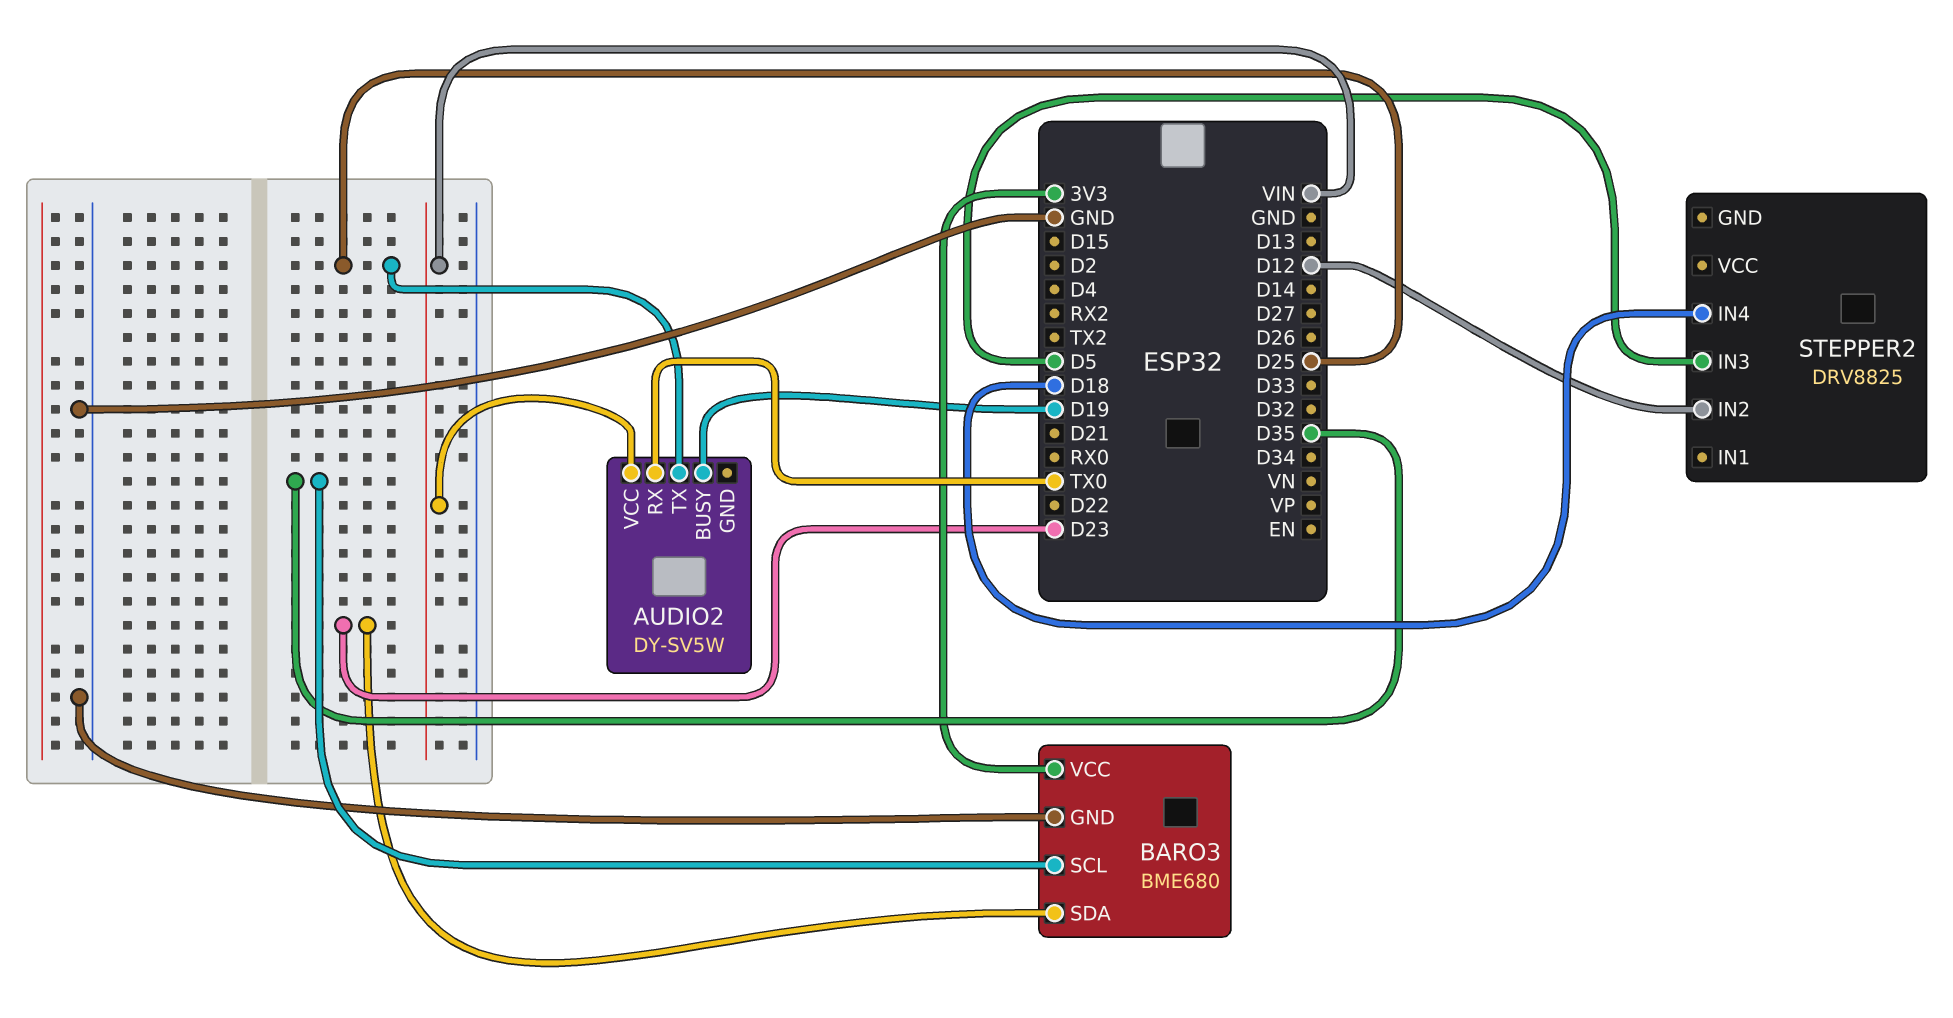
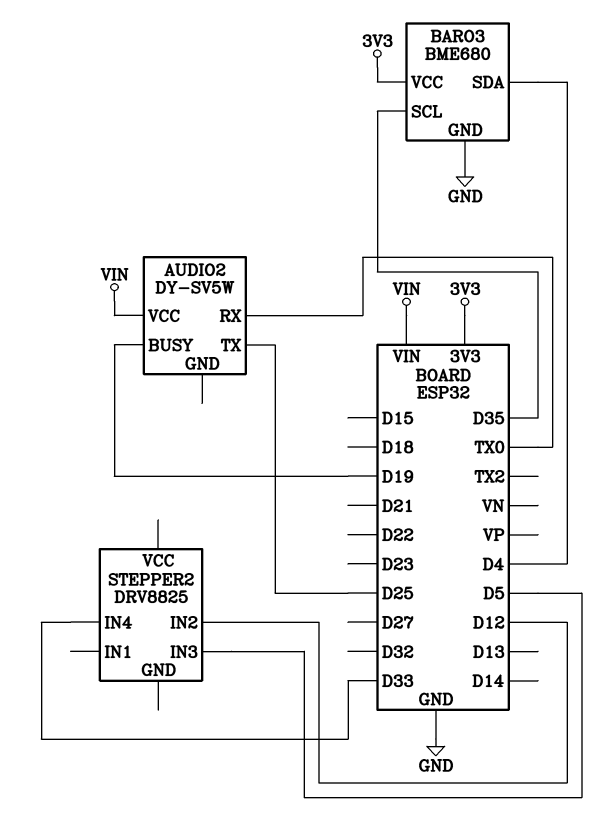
BARO3 pin SDA: D23 -> D4
STEPPER2 pin IN4: D18 -> D33

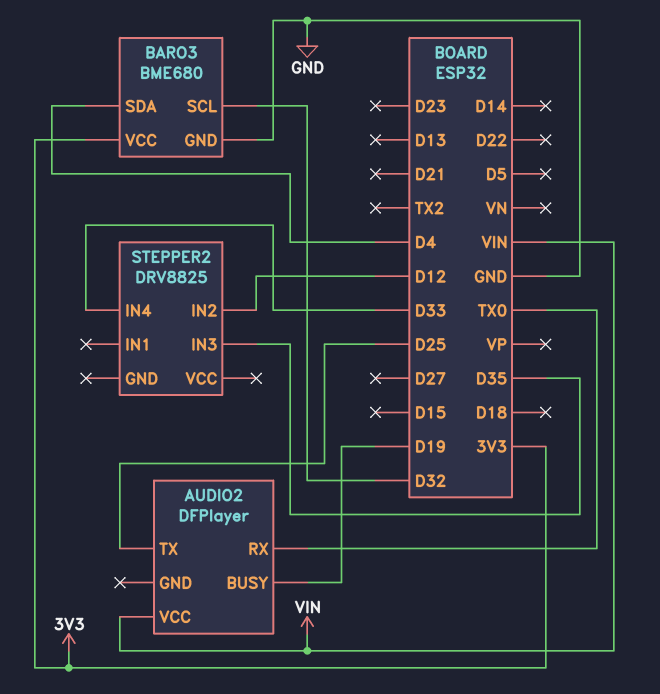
AUDIO2: DY-SV5W -> DFPlayer
BARO3 pin SCL: D35 -> D32
STEPPER2 pin IN3: D5 -> D35

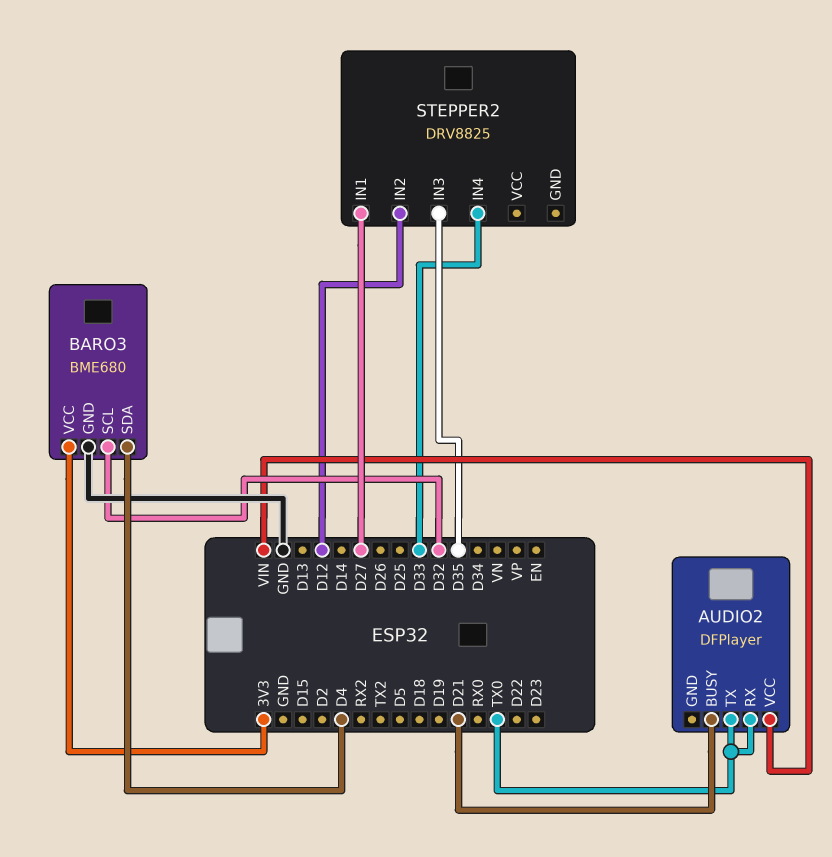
AUDIO2 pin BUSY: D19 -> D21
AUDIO2 pin TX: D25 -> TX0
STEPPER2 pin IN1: none -> D27

